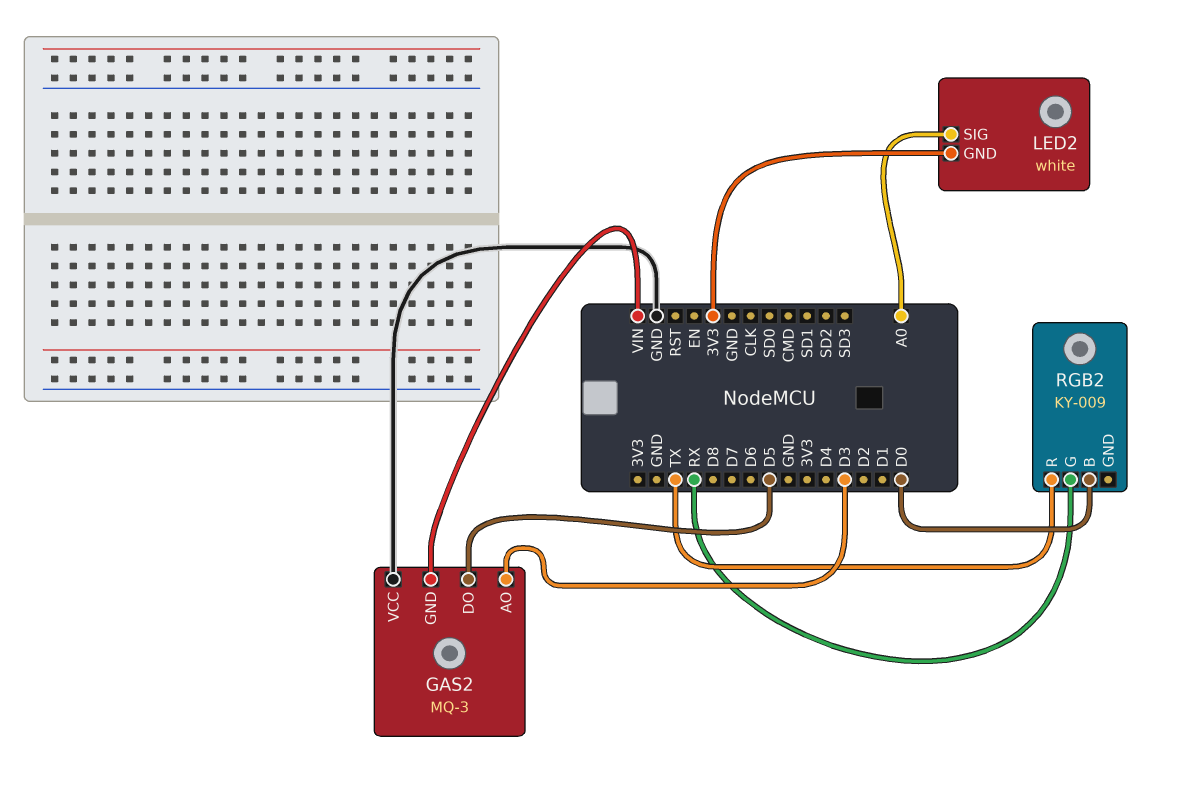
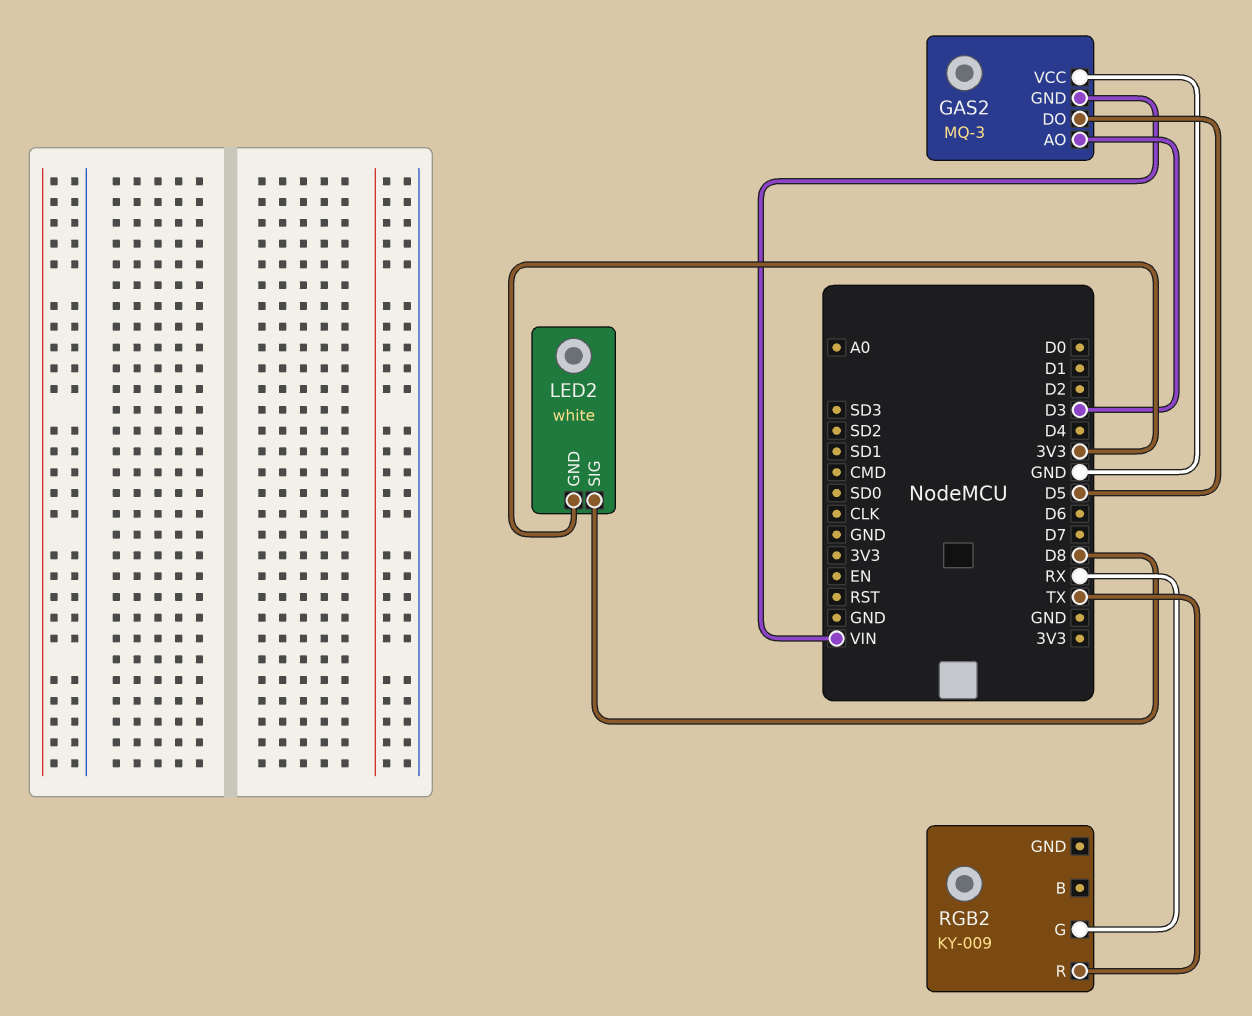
LED2 pin SIG: A0 -> D8
RGB2 pin B: D0 -> none

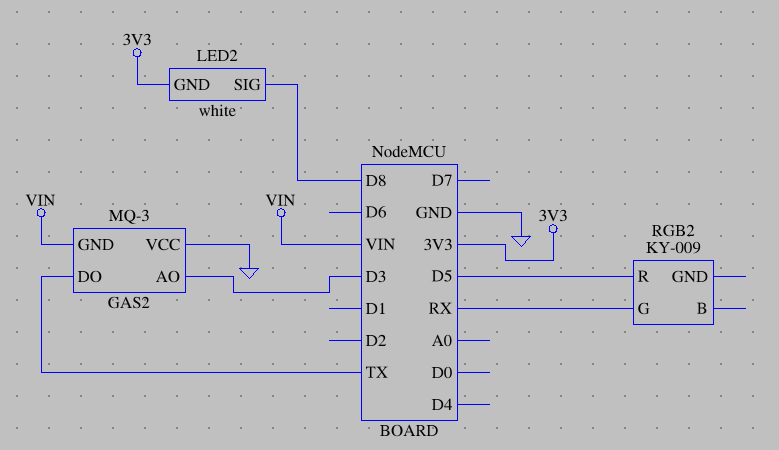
GAS2 pin DO: D5 -> TX
RGB2 pin R: TX -> D5

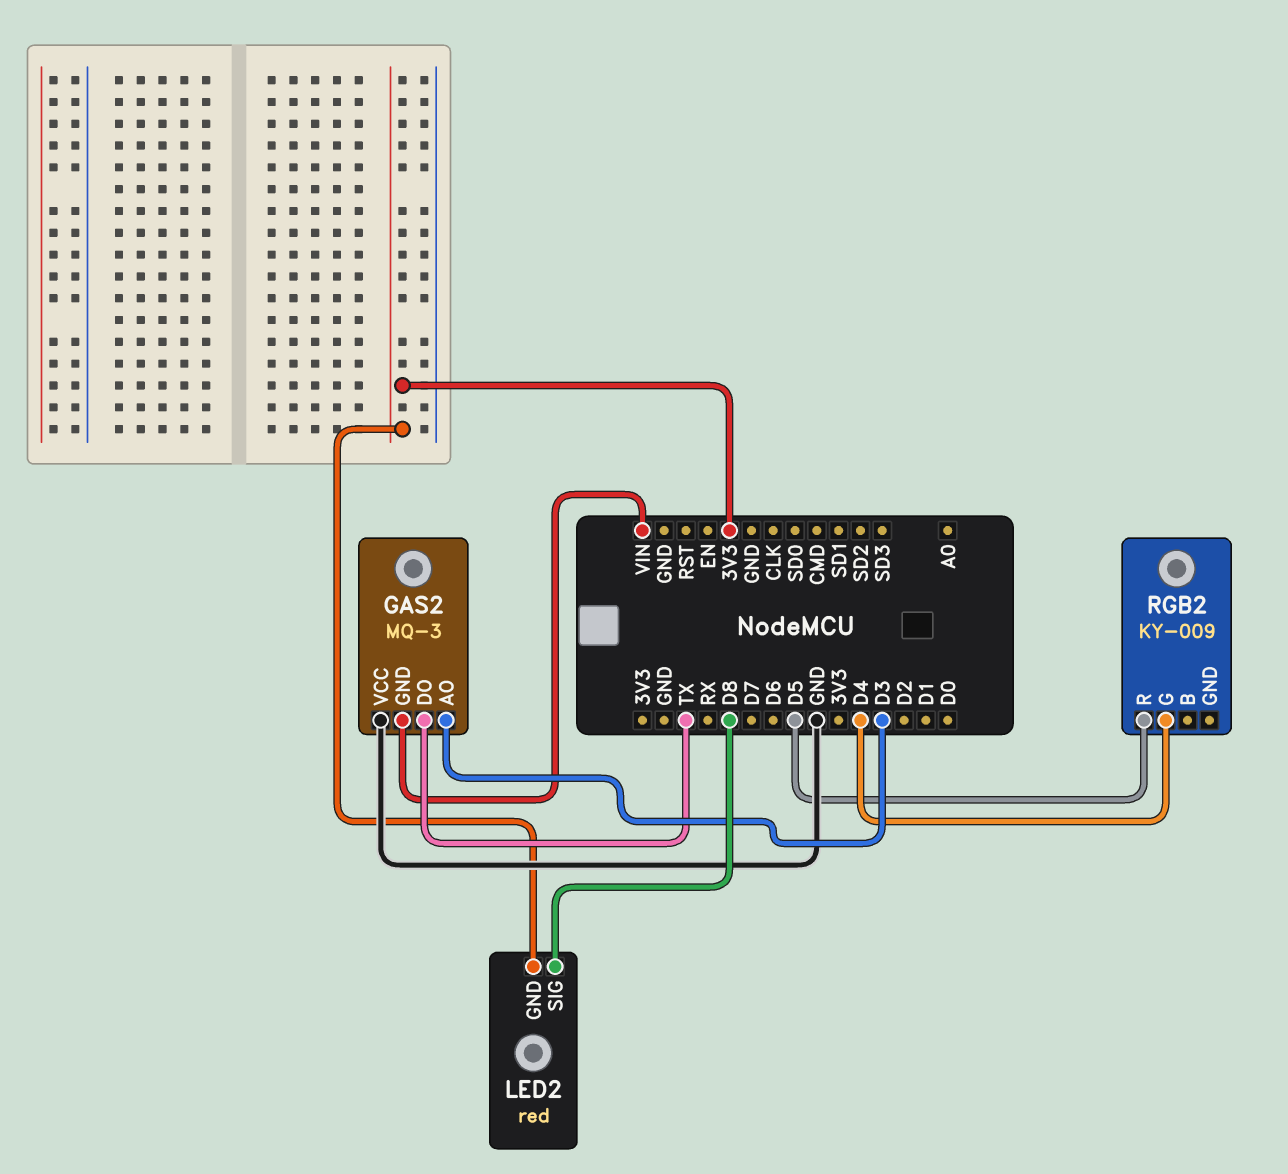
LED2: white -> red
RGB2 pin G: RX -> D4

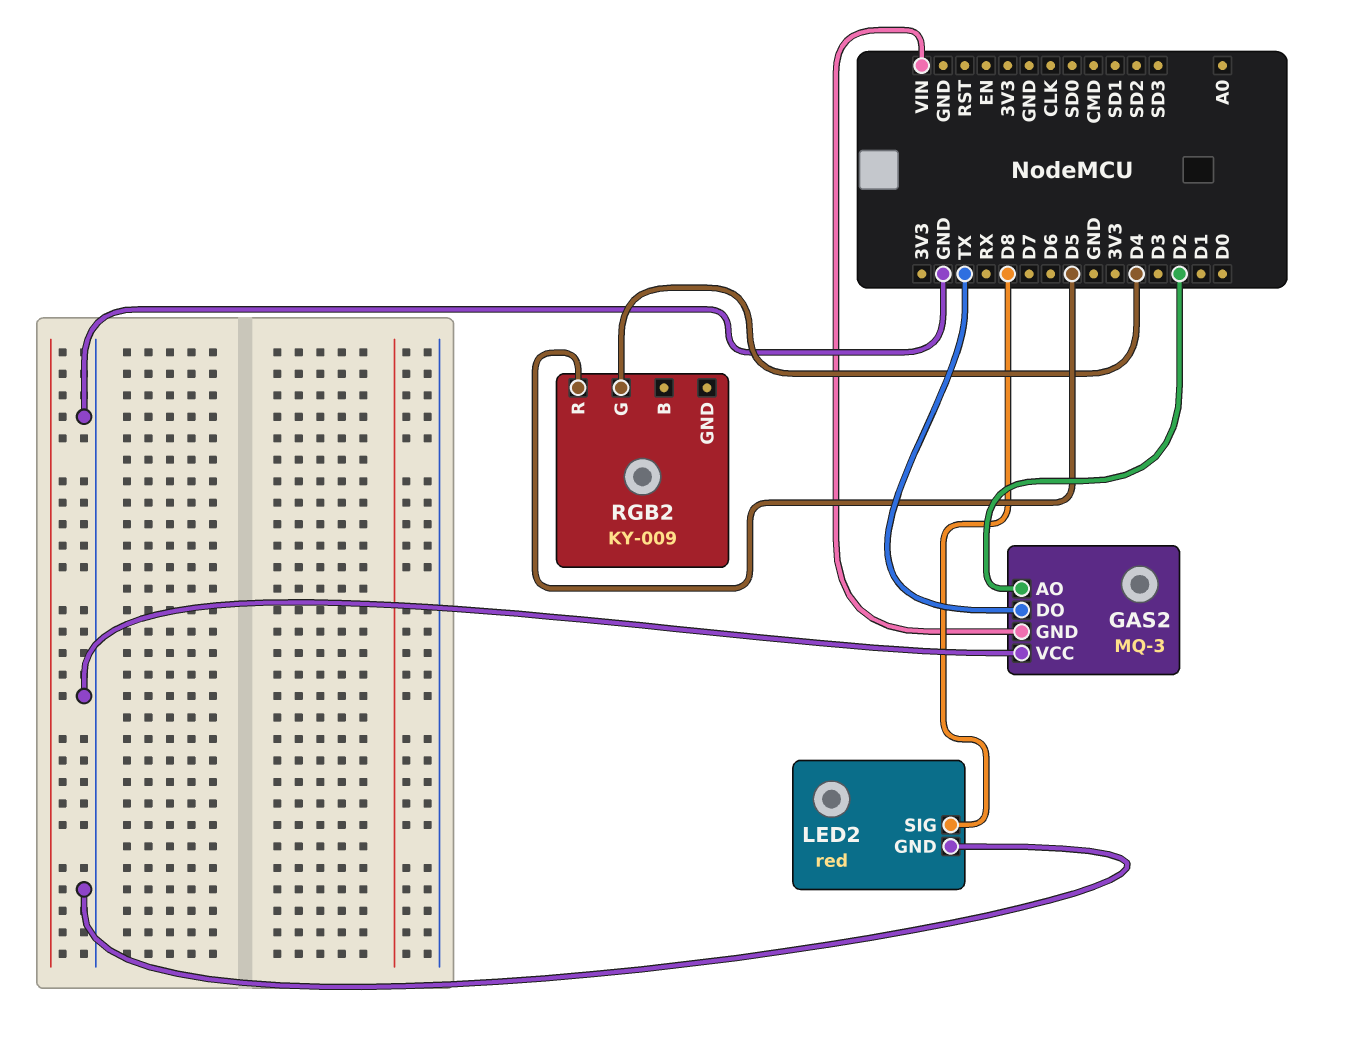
GAS2 pin AO: D3 -> D2
LED2 pin GND: 3V3 -> GND

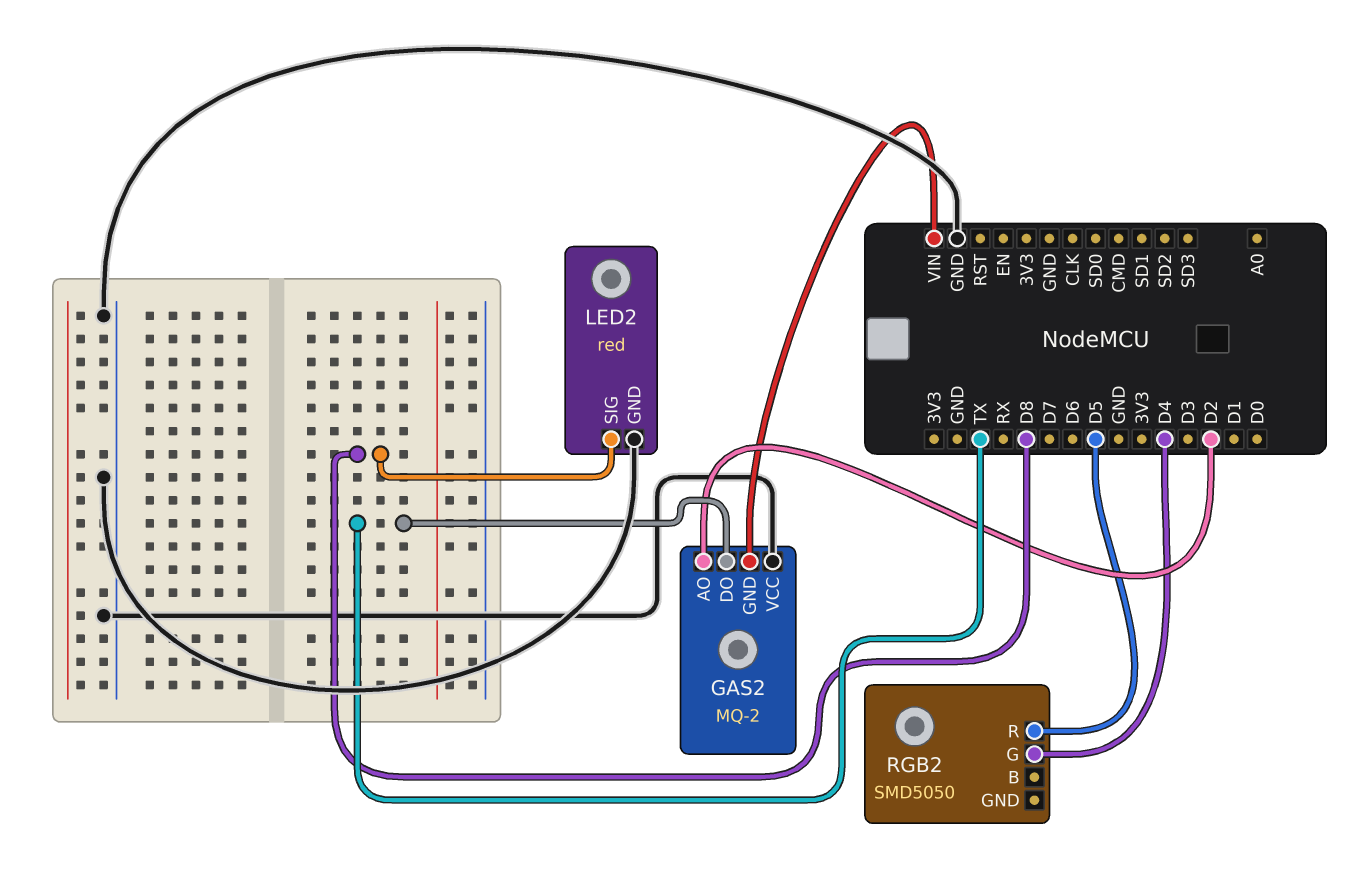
GAS2: MQ-3 -> MQ-2
RGB2: KY-009 -> SMD5050

